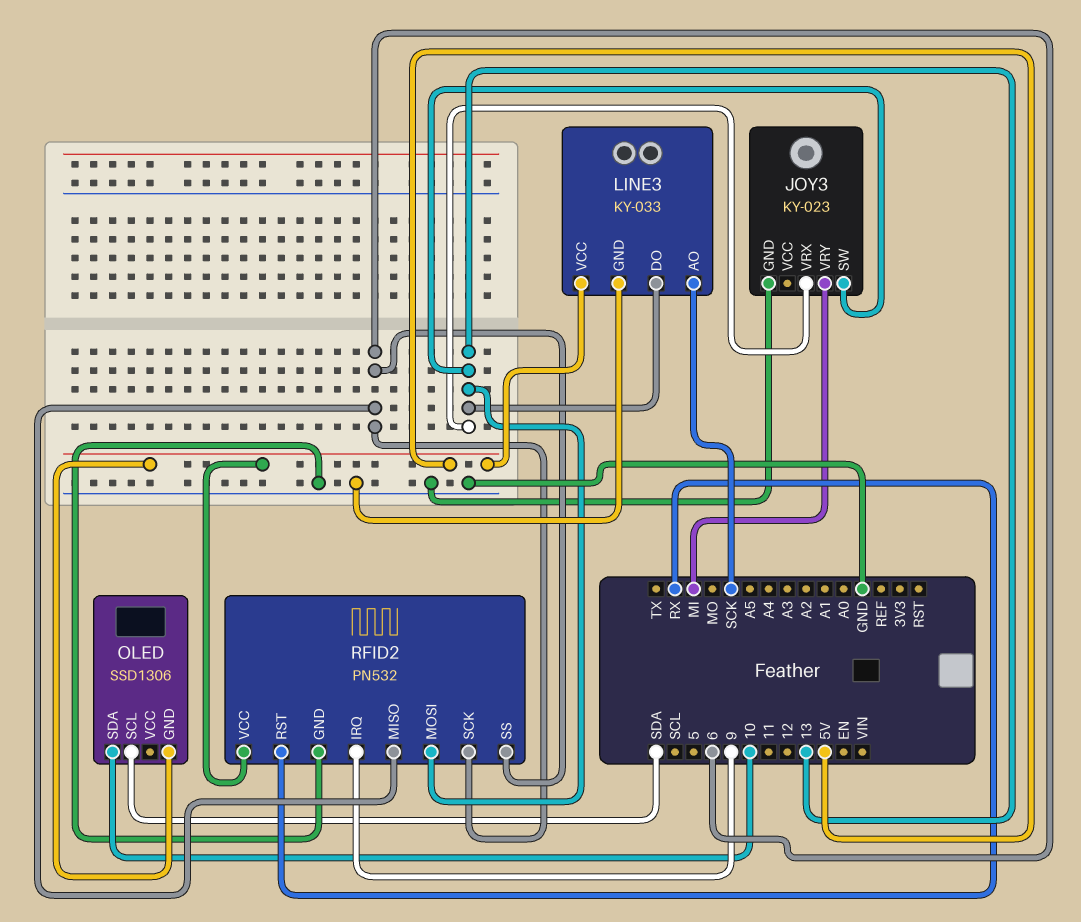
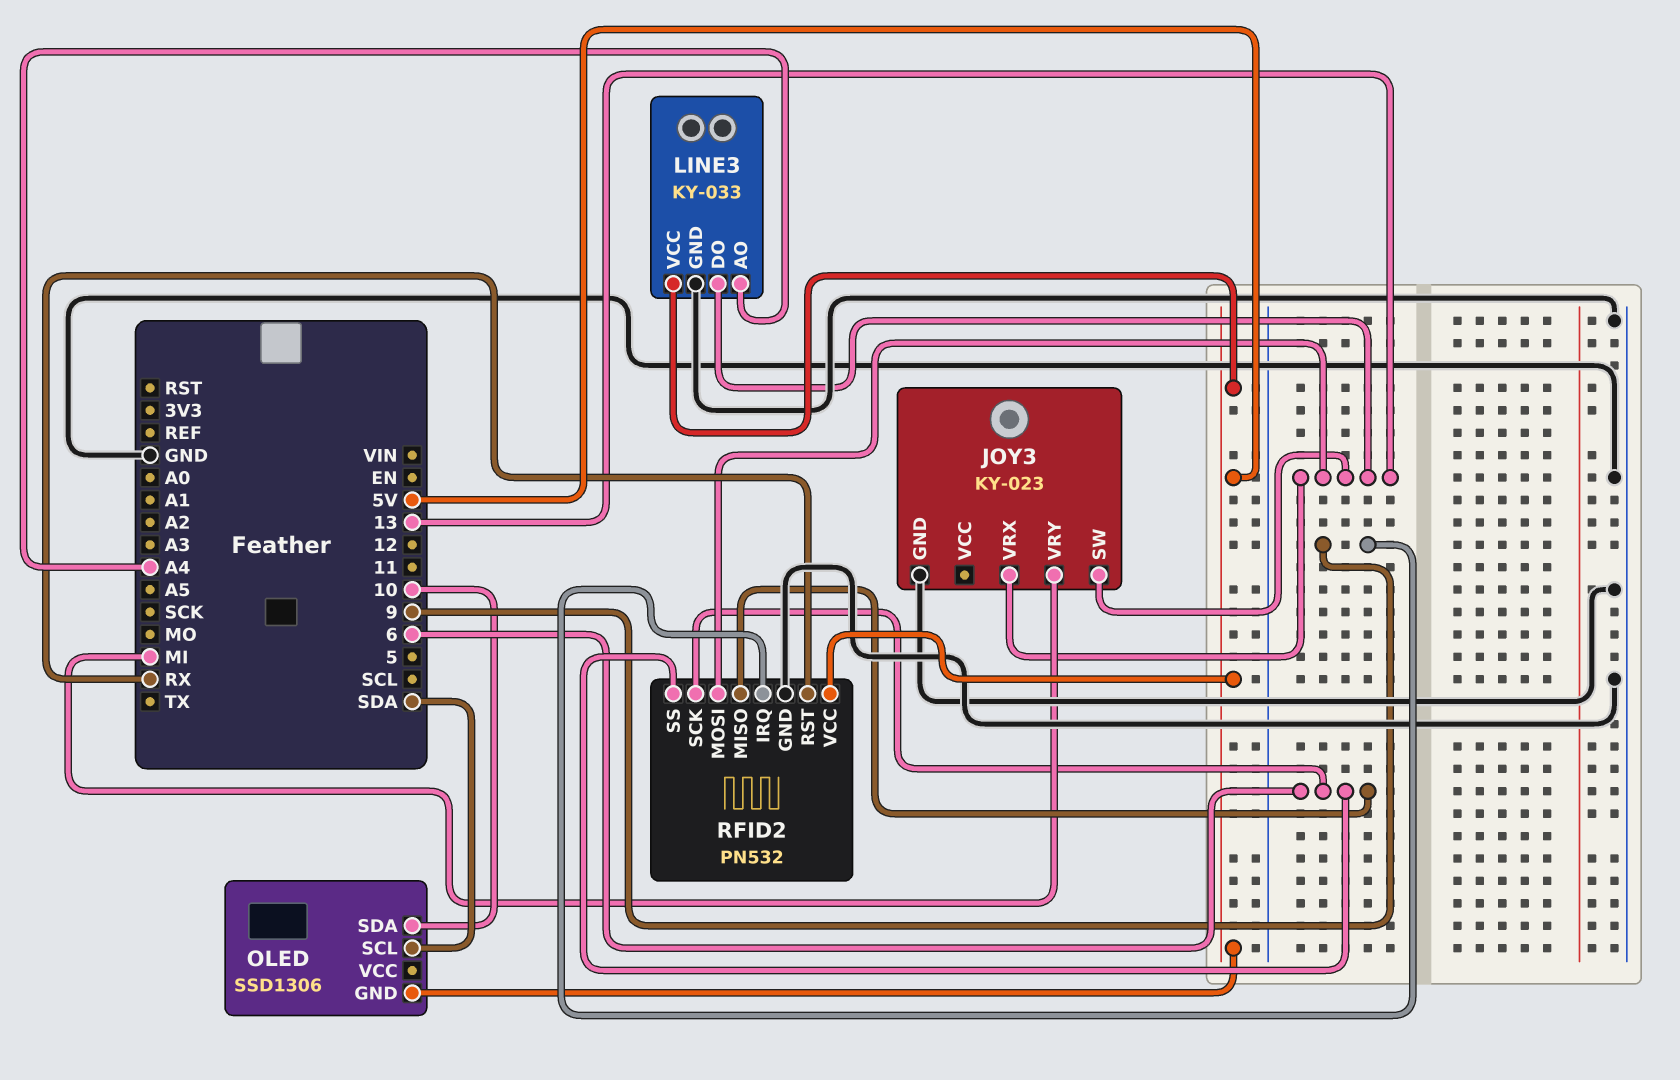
LINE3 pin AO: SCK -> A4

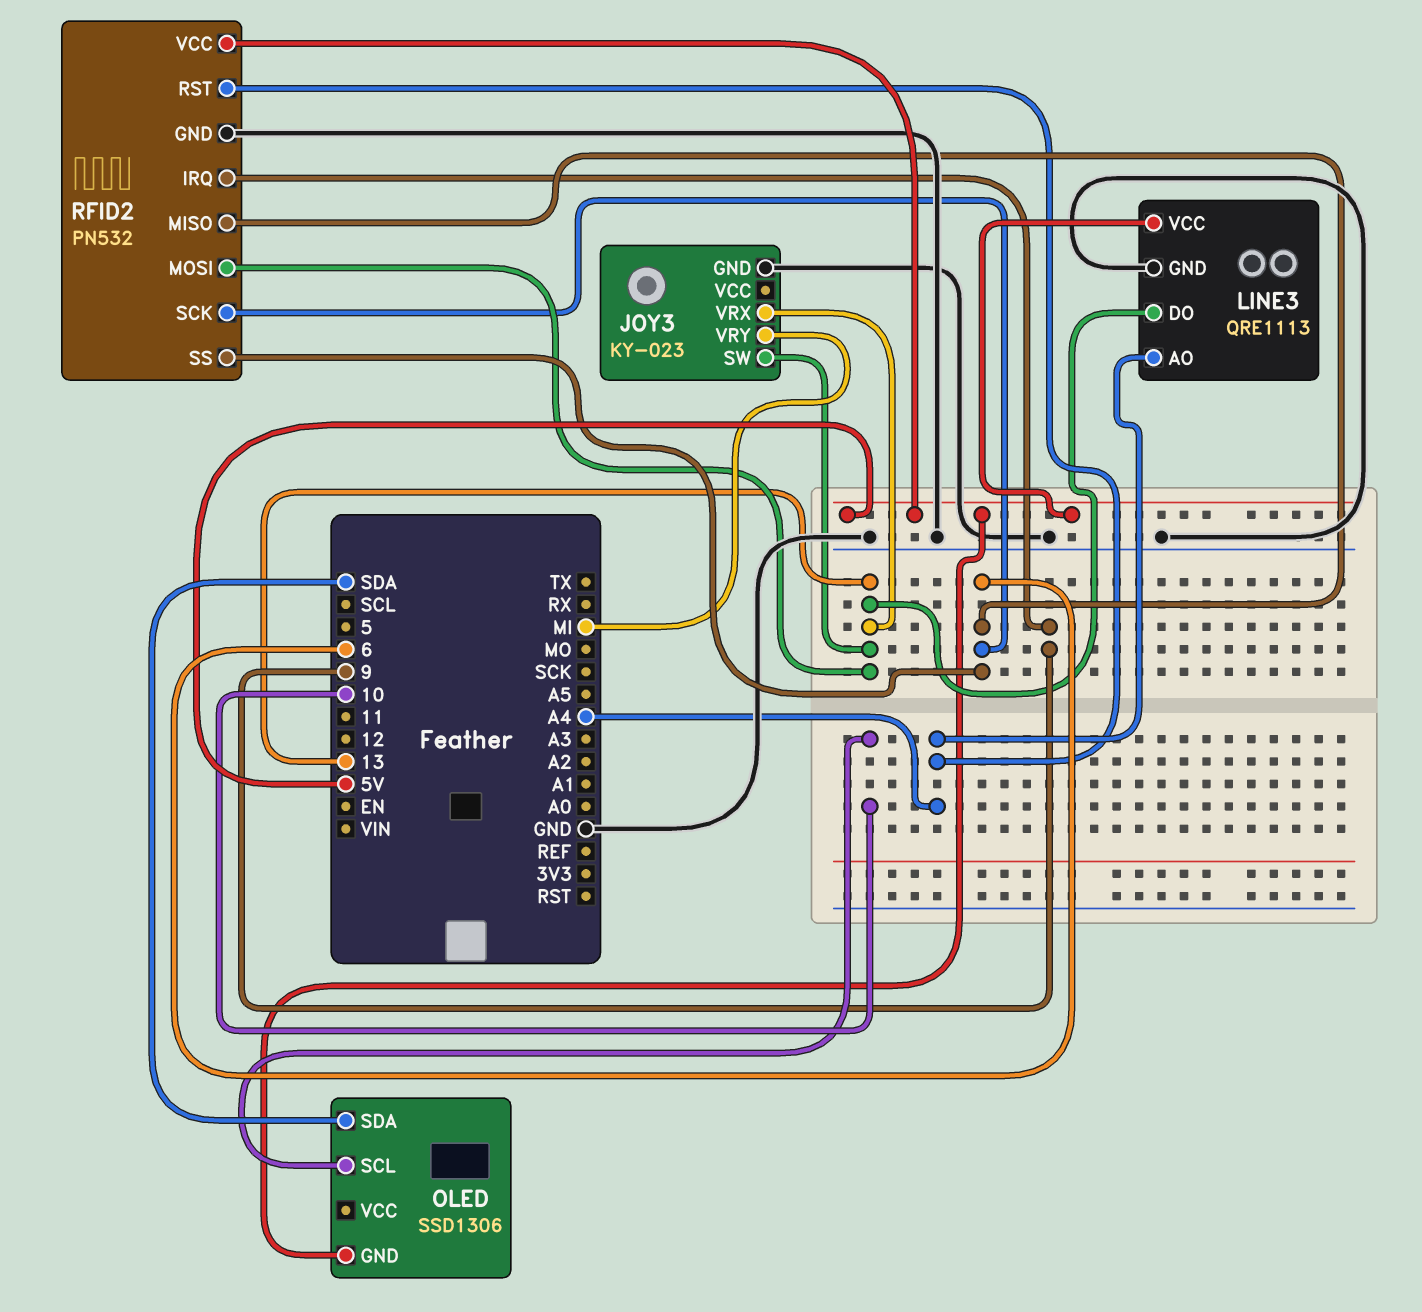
LINE3: KY-033 -> QRE1113
OLED pin SCL: SDA -> 10
OLED pin SDA: 10 -> SDA
RFID2 pin RST: RX -> A4

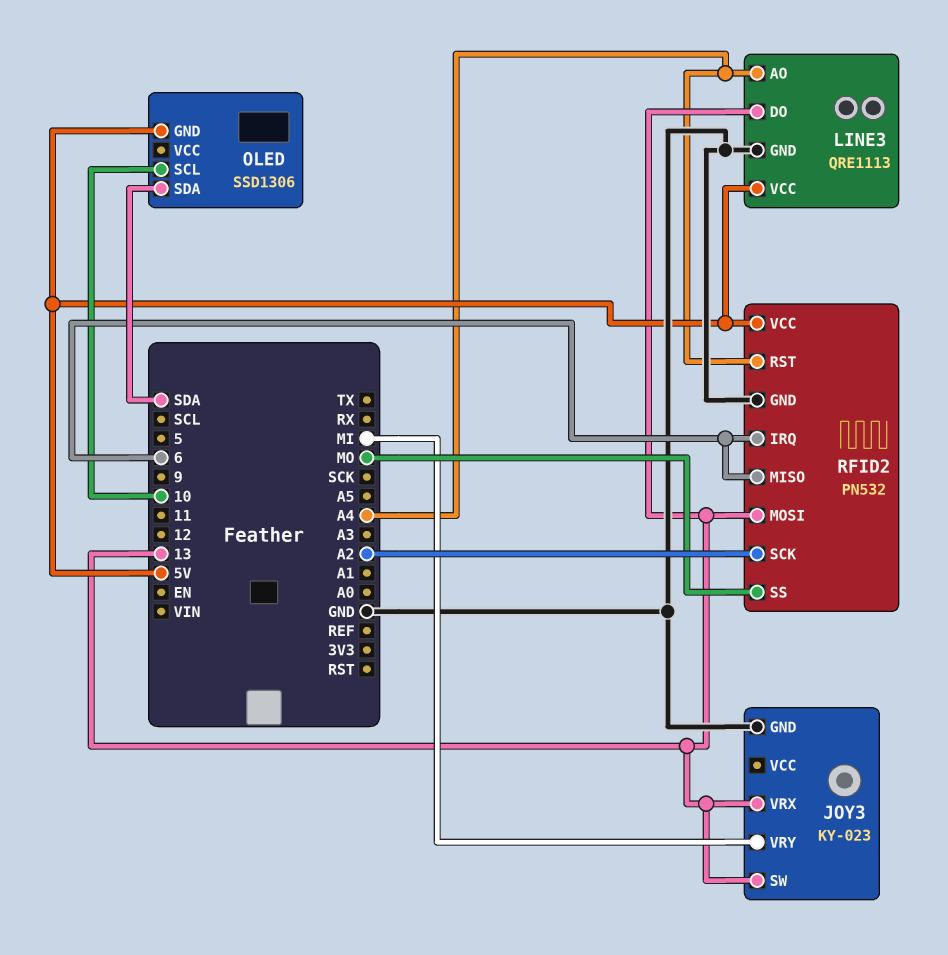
RFID2 pin IRQ: 9 -> 6
RFID2 pin SCK: 6 -> A2
RFID2 pin SS: 6 -> MO

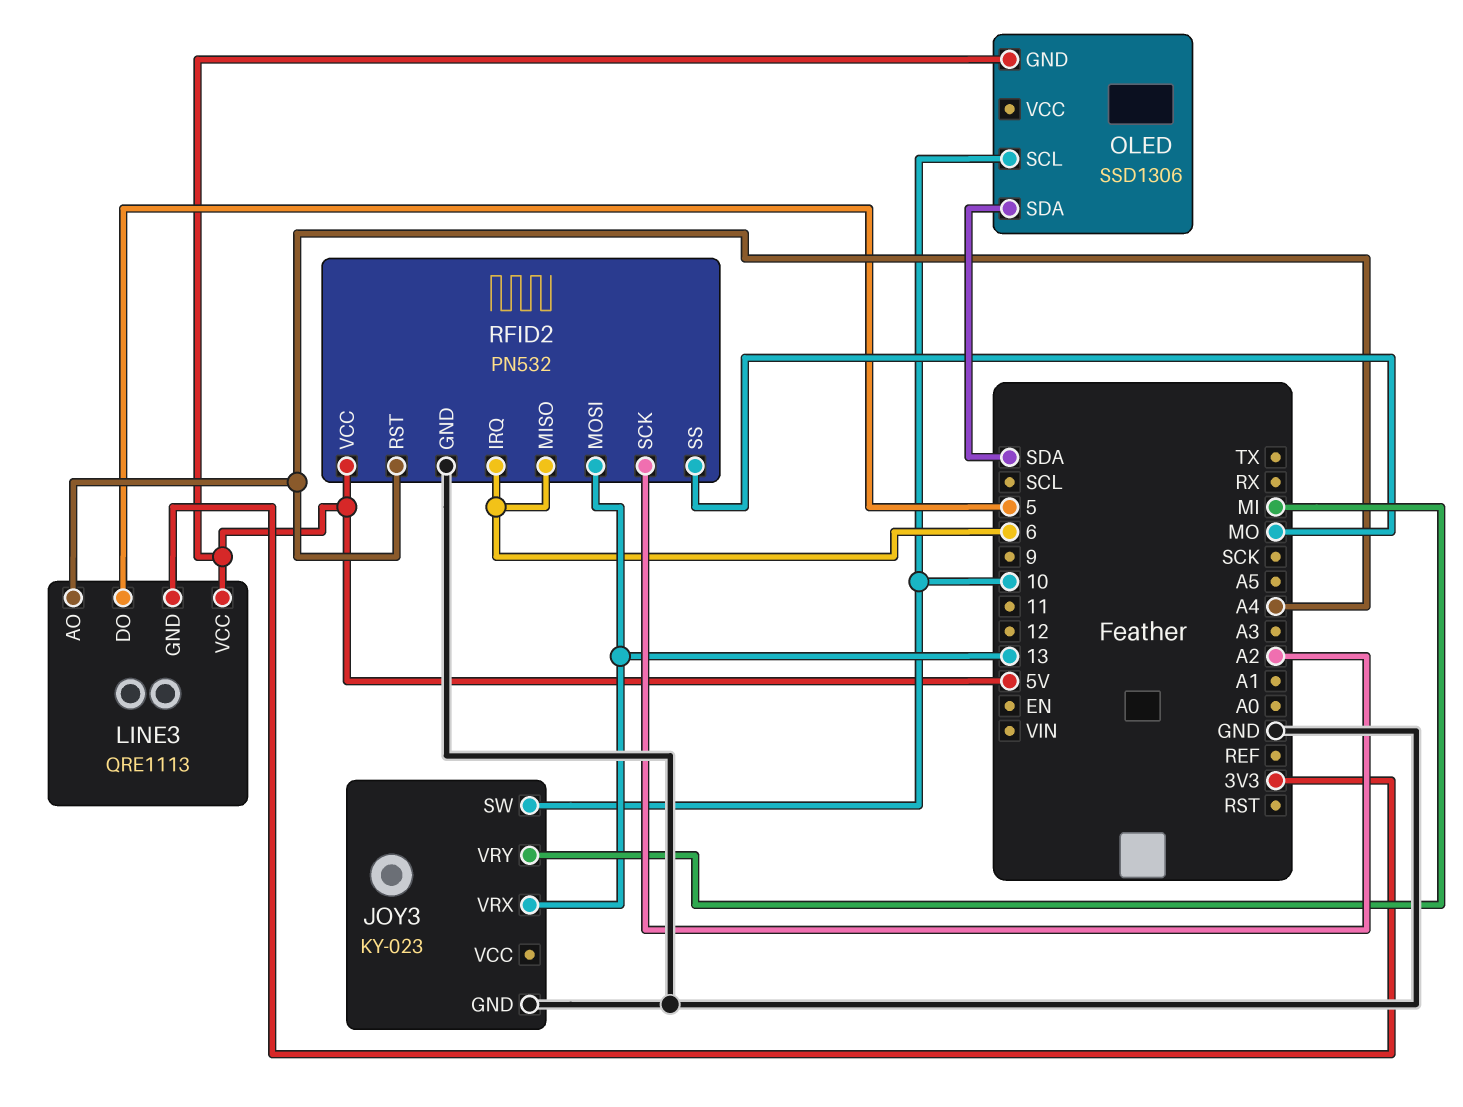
JOY3 pin SW: 13 -> 10
LINE3 pin DO: 13 -> 5
LINE3 pin GND: GND -> 3V3

